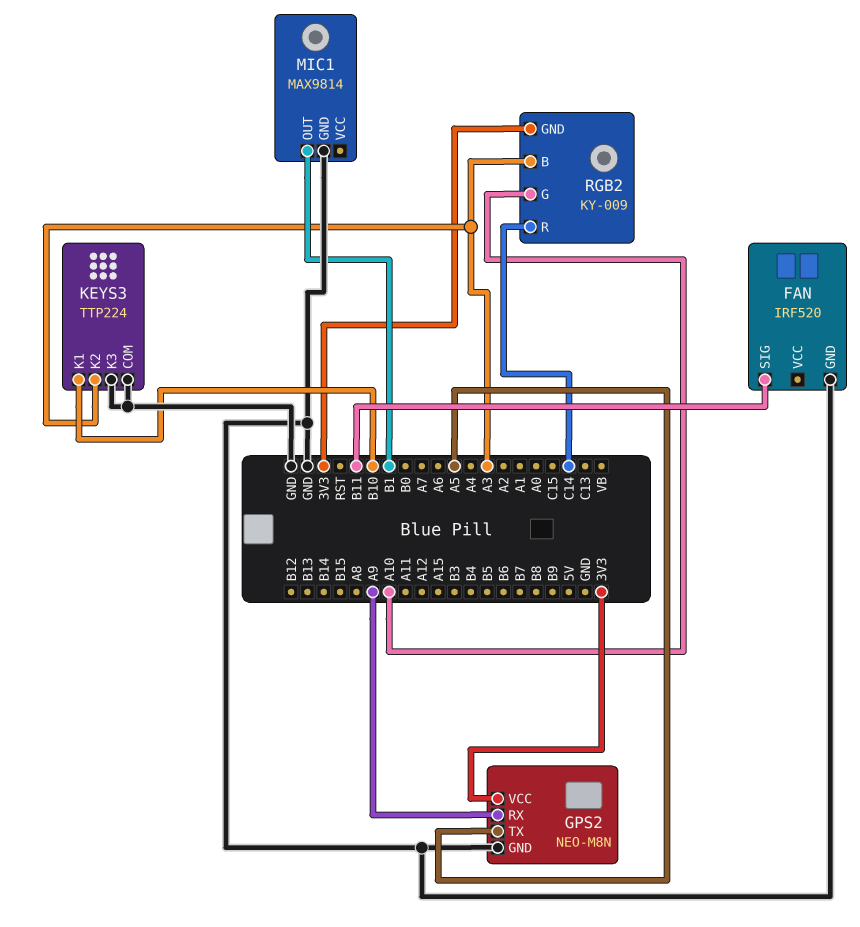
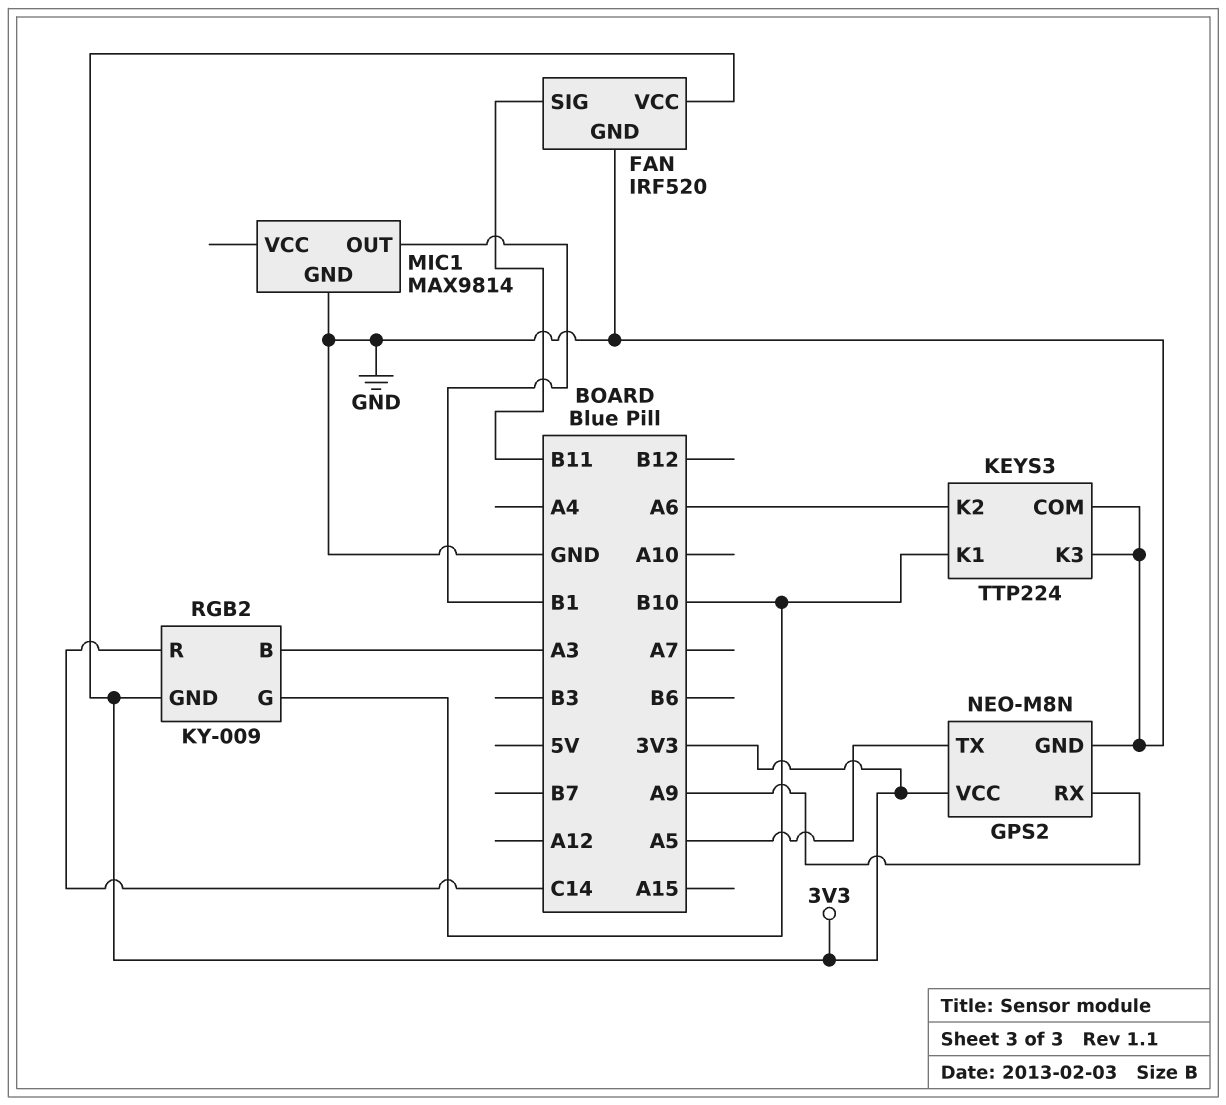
FAN pin VCC: none -> 3V3
KEYS3 pin K2: A3 -> A6
RGB2 pin G: A10 -> B10

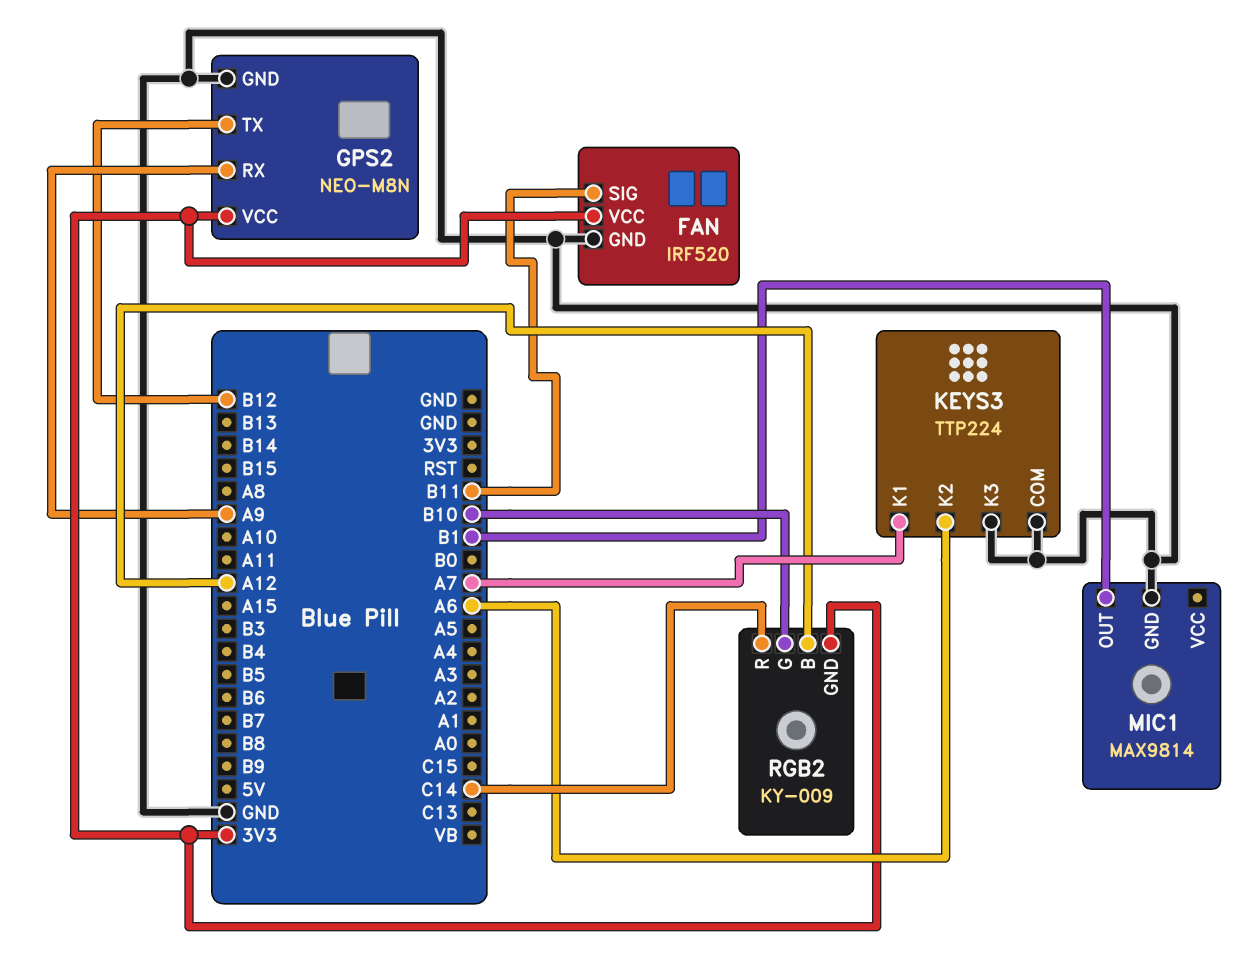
GPS2 pin TX: A5 -> B12
KEYS3 pin K1: B10 -> A7
RGB2 pin B: A3 -> A12

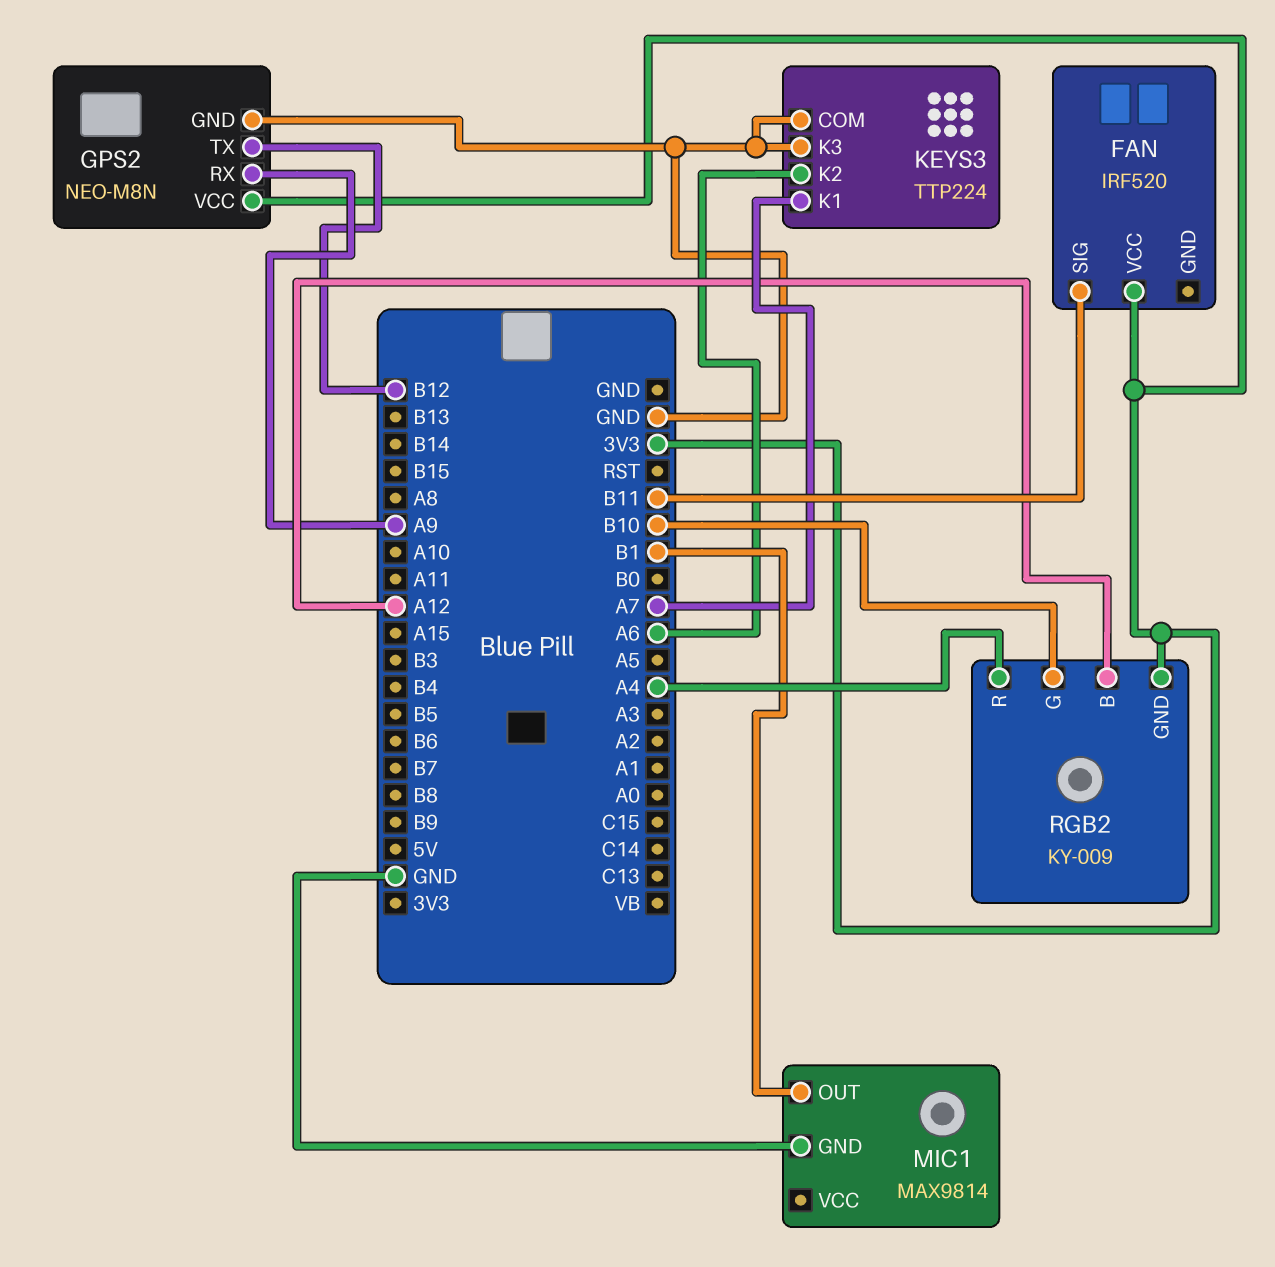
FAN pin GND: GND -> none
RGB2 pin R: C14 -> A4

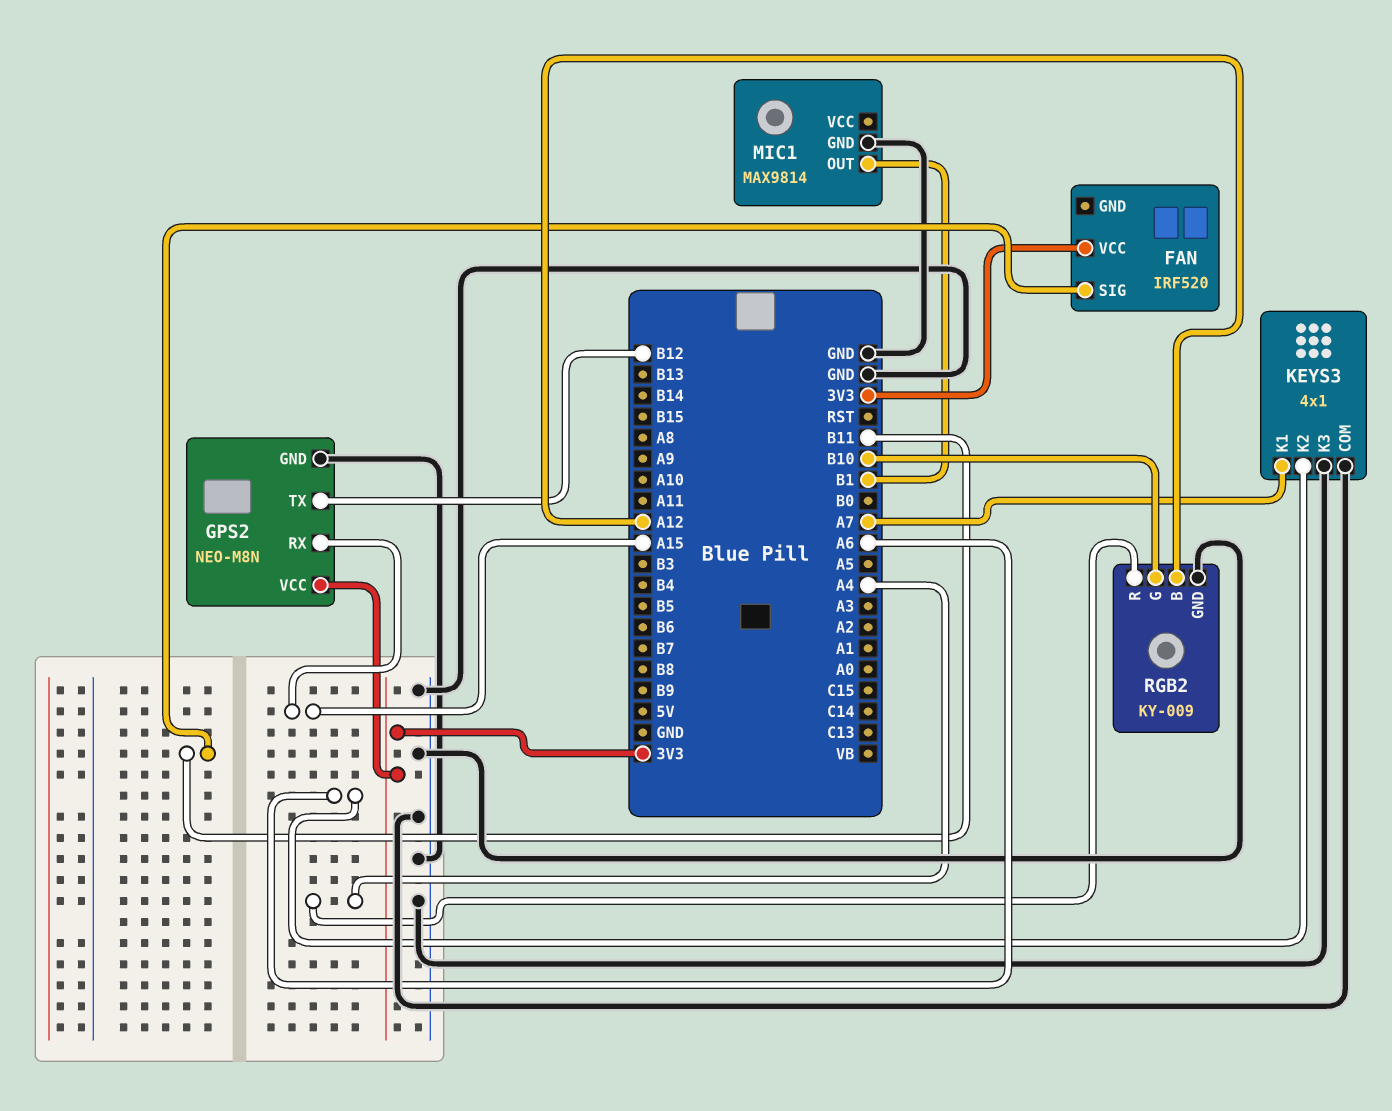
GPS2 pin RX: A9 -> A15
KEYS3: TTP224 -> 4x1
RGB2 pin GND: 3V3 -> GND

